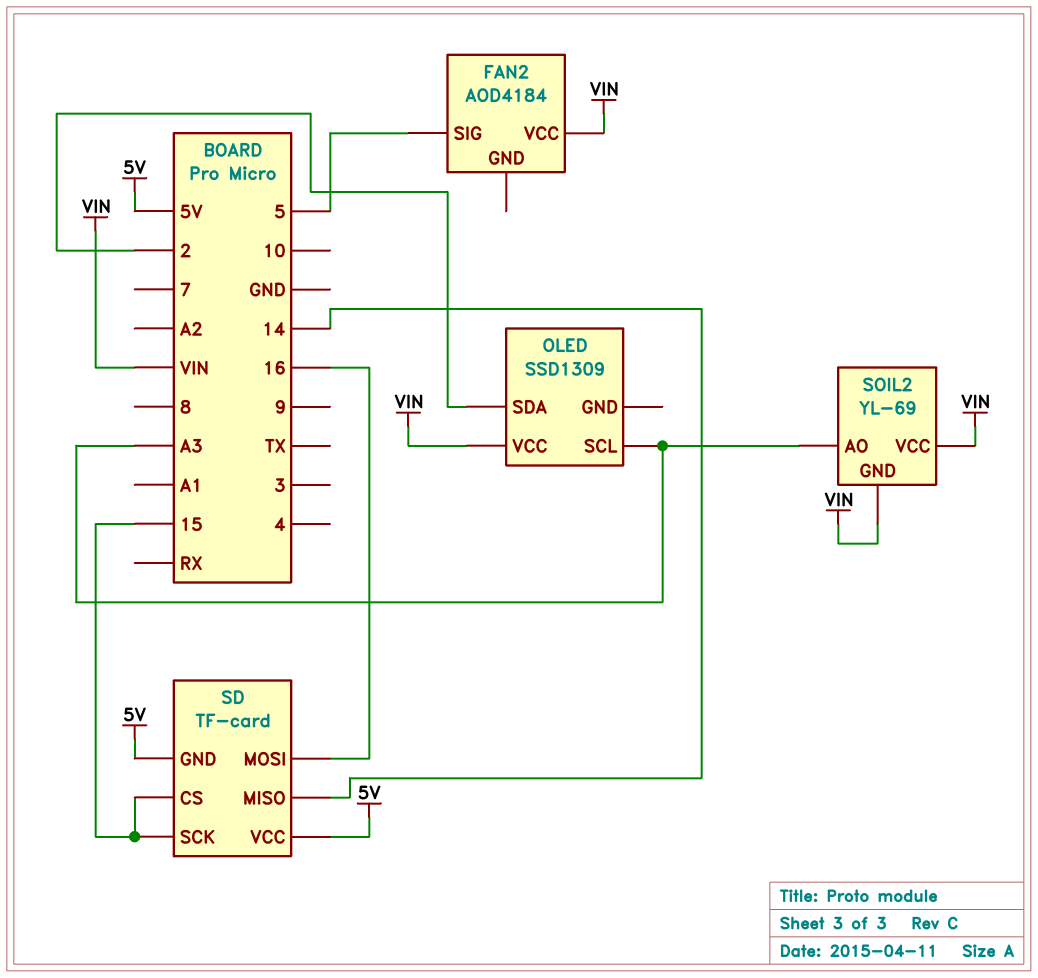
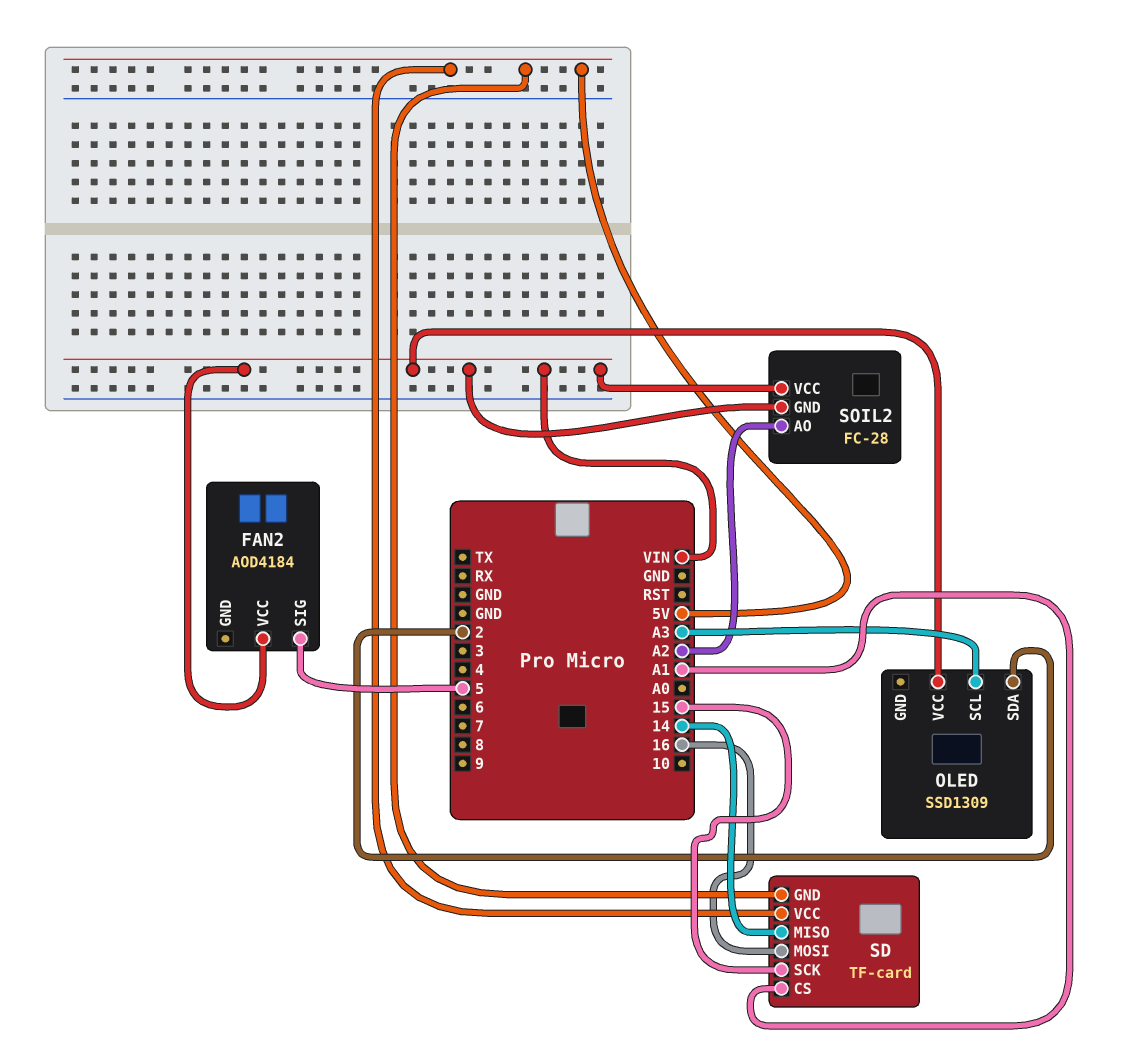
SD pin CS: 15 -> A1
SOIL2: YL-69 -> FC-28
SOIL2 pin AO: A3 -> A2

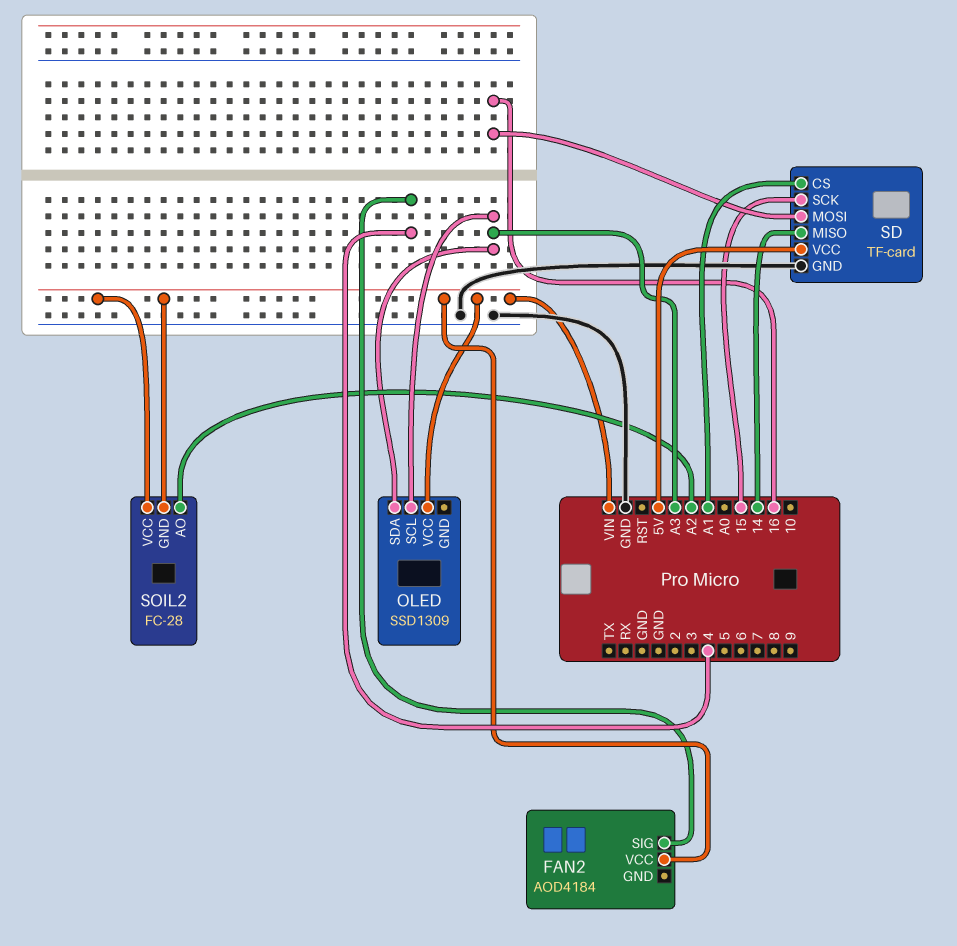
FAN2 pin SIG: 5 -> 4
OLED pin SDA: 2 -> A3
SD pin GND: 5V -> GND

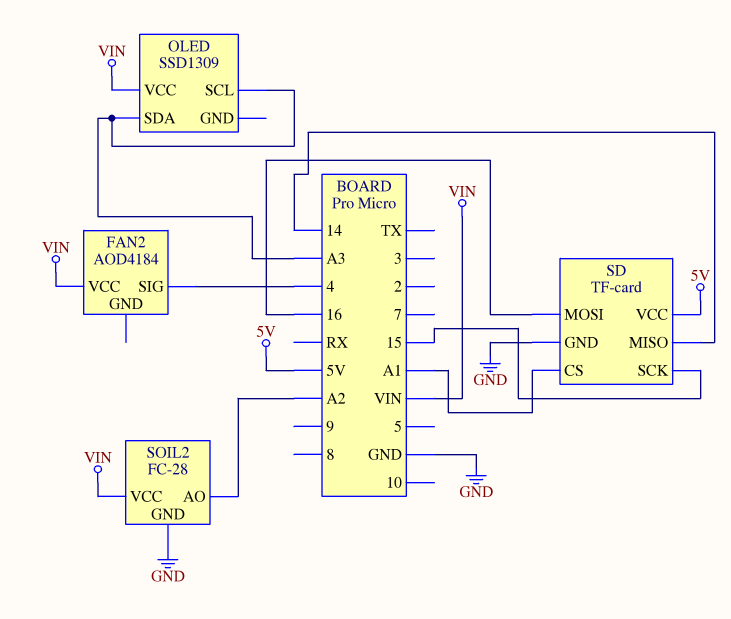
SOIL2 pin GND: VIN -> GND

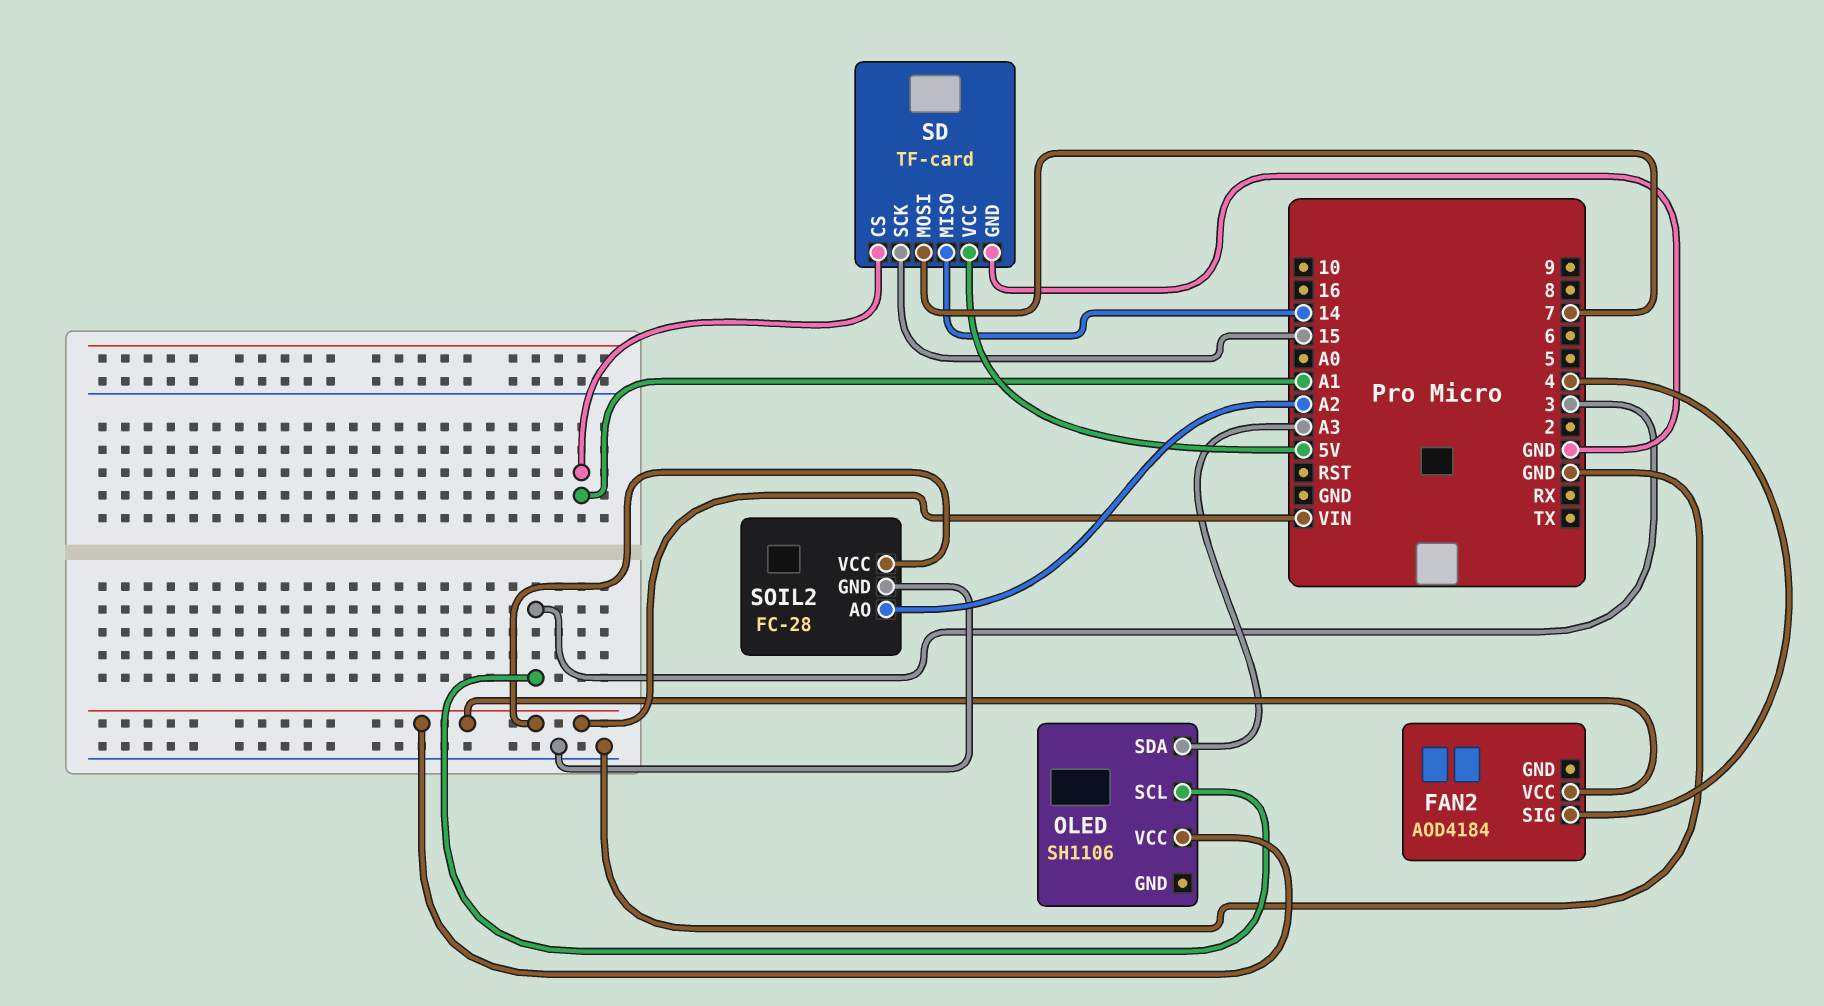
OLED: SSD1309 -> SH1106
OLED pin SCL: A3 -> 3
SD pin MOSI: 16 -> 7

